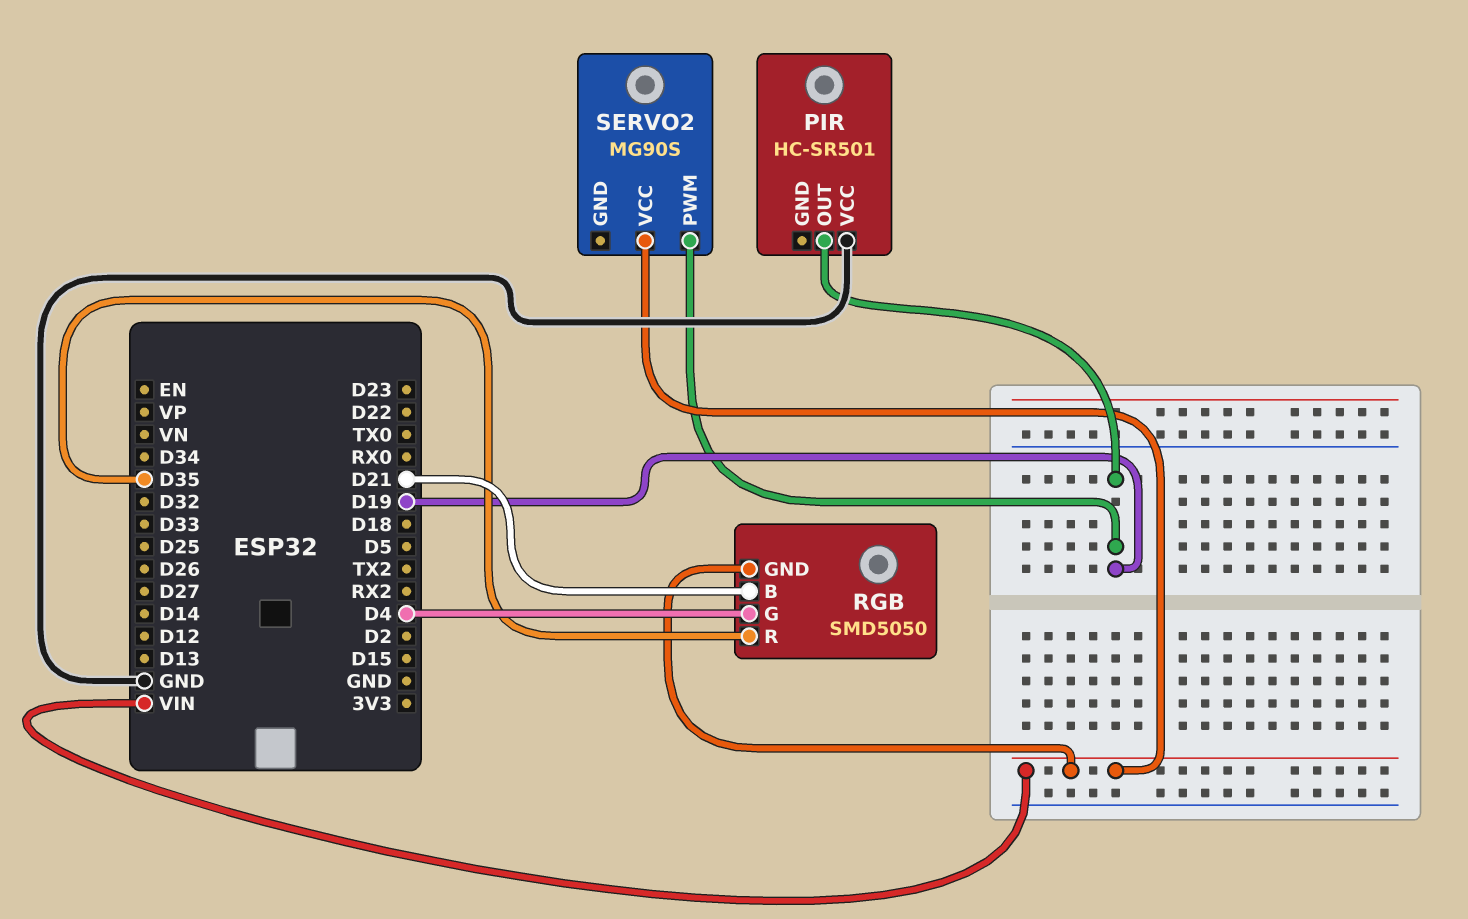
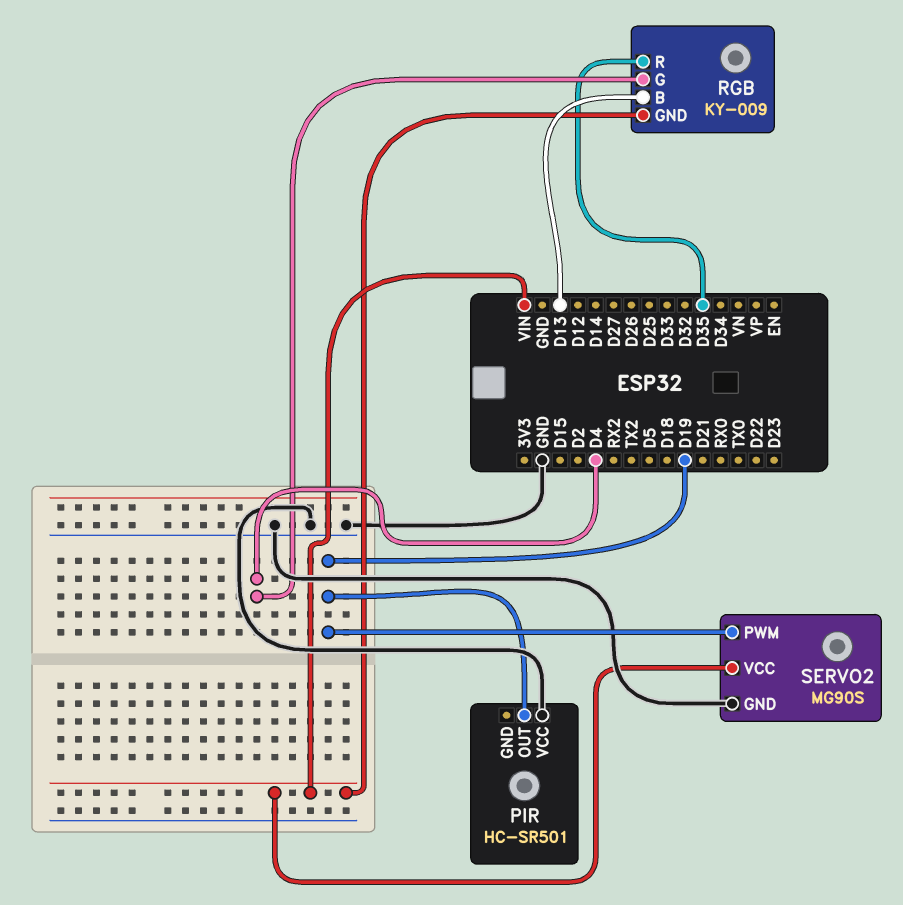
RGB: SMD5050 -> KY-009
RGB pin B: D21 -> D13
SERVO2 pin GND: none -> GND

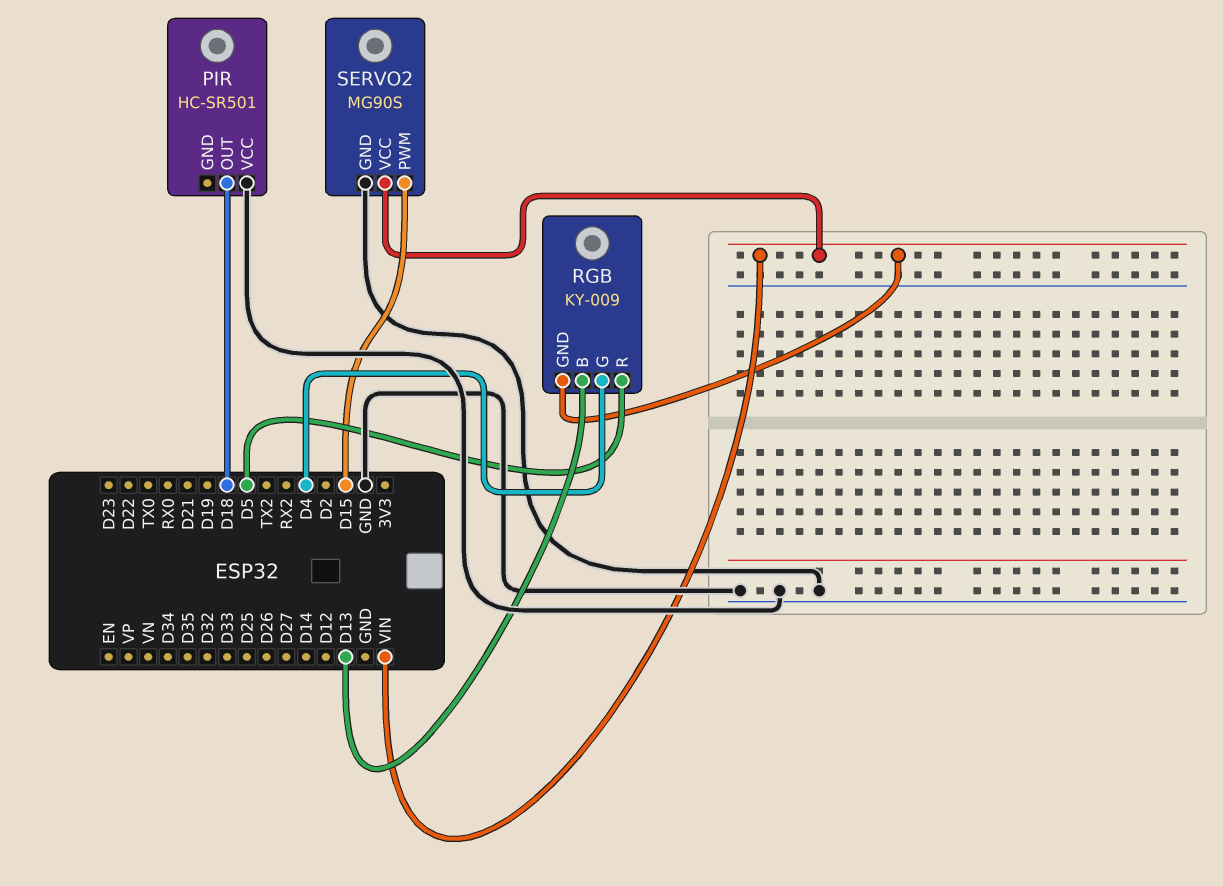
PIR pin OUT: D19 -> D18
RGB pin R: D35 -> D5
SERVO2 pin PWM: D19 -> D15

